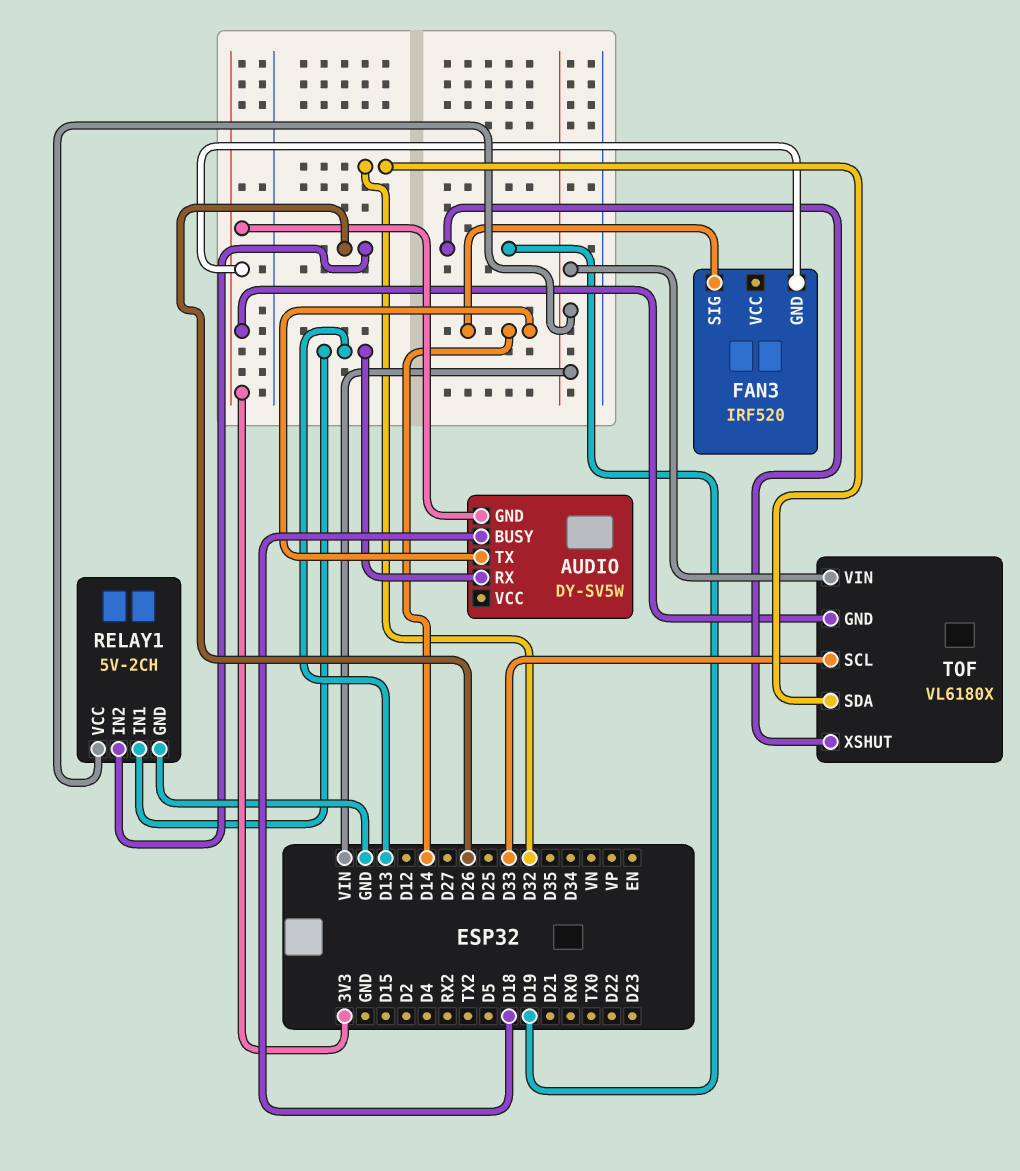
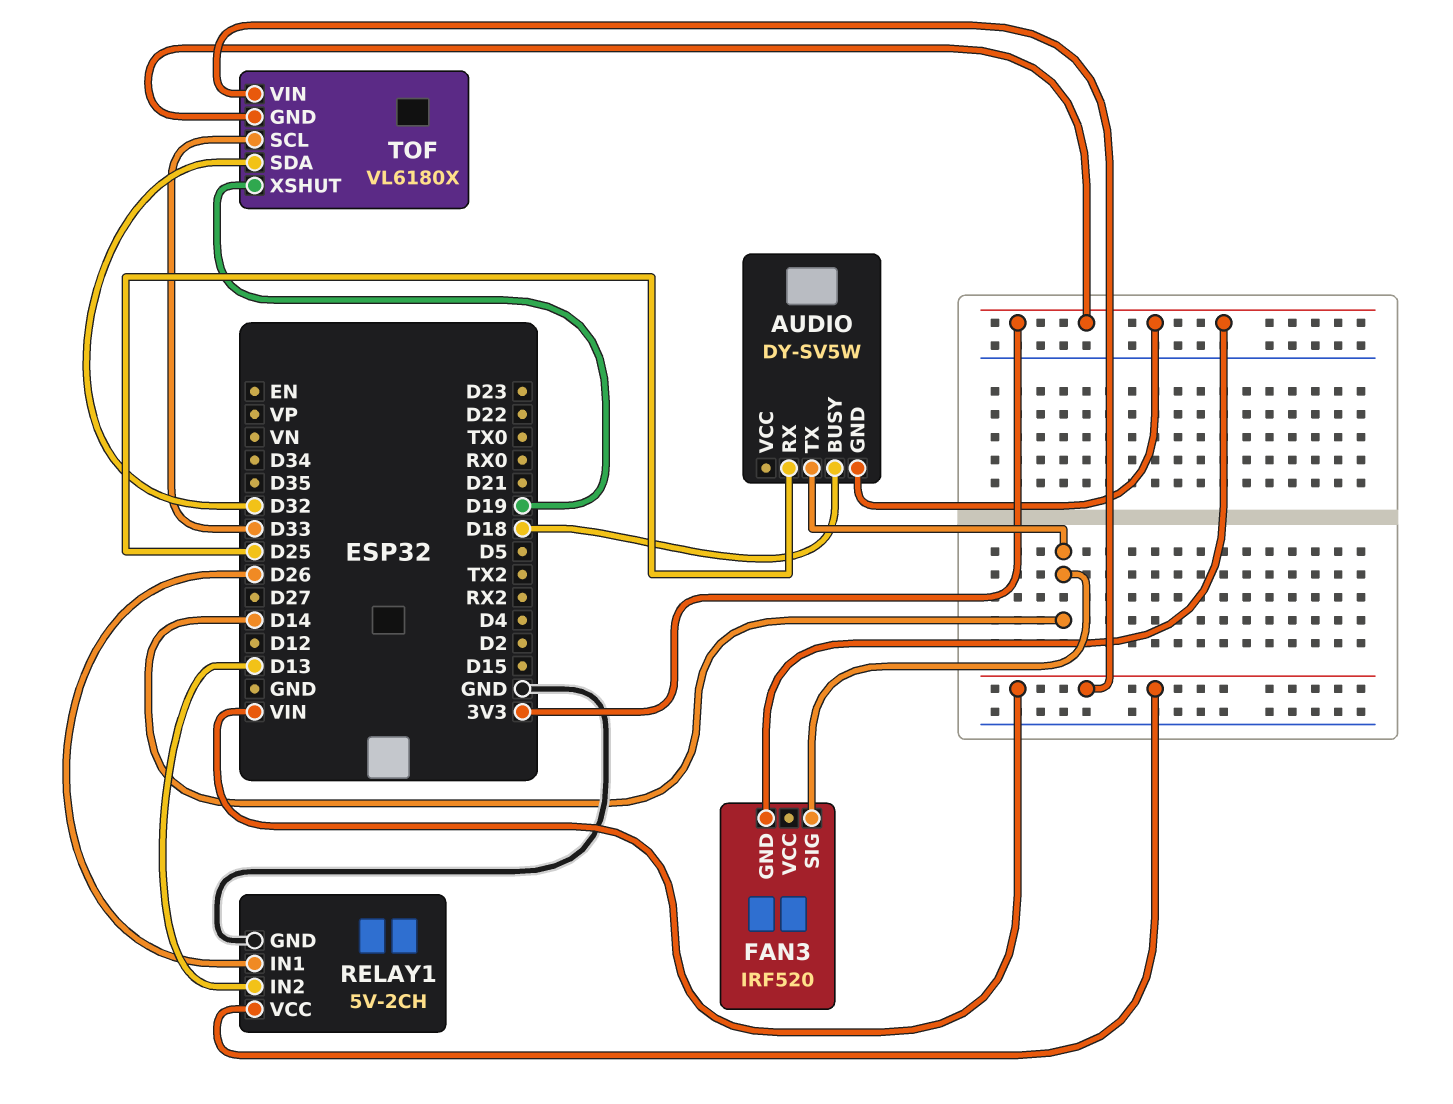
AUDIO pin RX: D13 -> D25
RELAY1 pin IN1: D13 -> D26
RELAY1 pin IN2: D26 -> D13

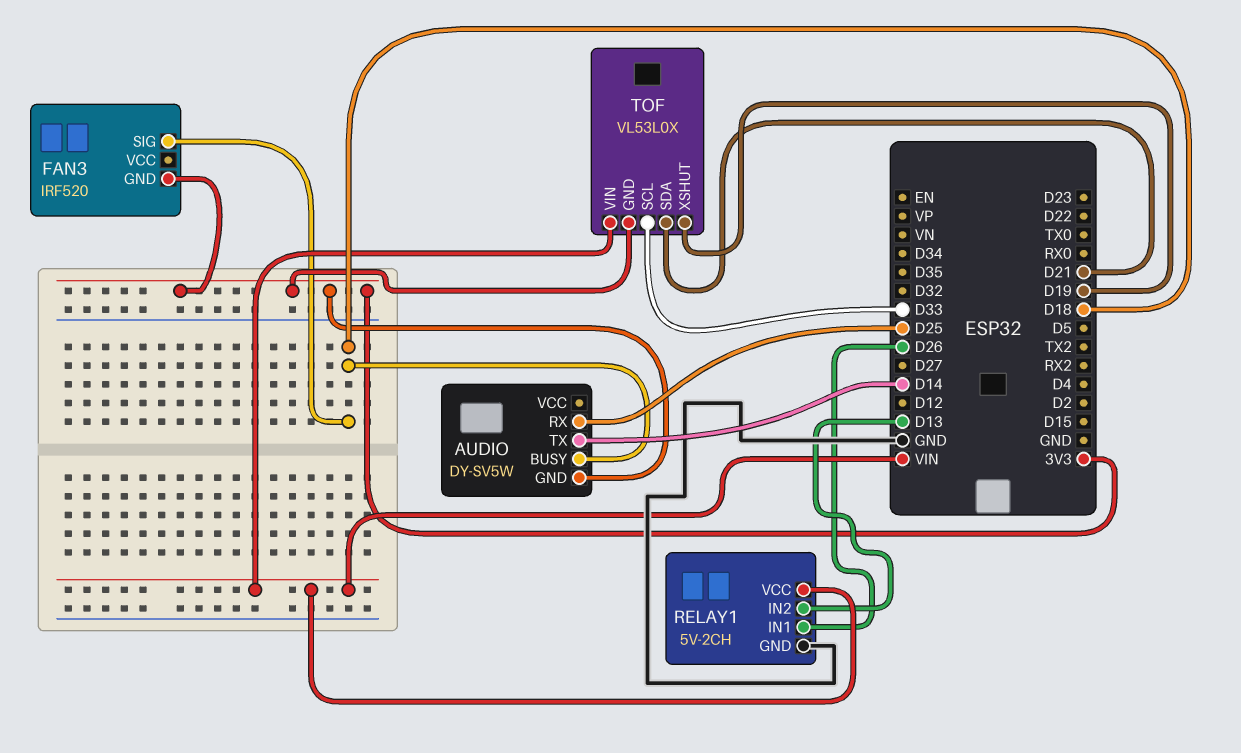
FAN3 pin SIG: D14 -> D18
TOF: VL6180X -> VL53L0X
TOF pin SDA: D32 -> D21

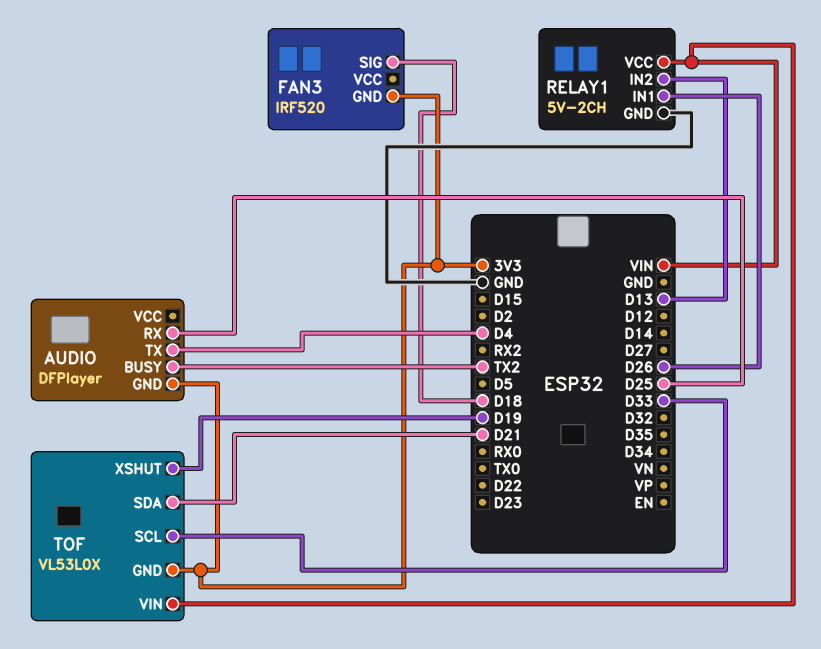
AUDIO: DY-SV5W -> DFPlayer
AUDIO pin BUSY: D18 -> TX2
AUDIO pin TX: D14 -> D4

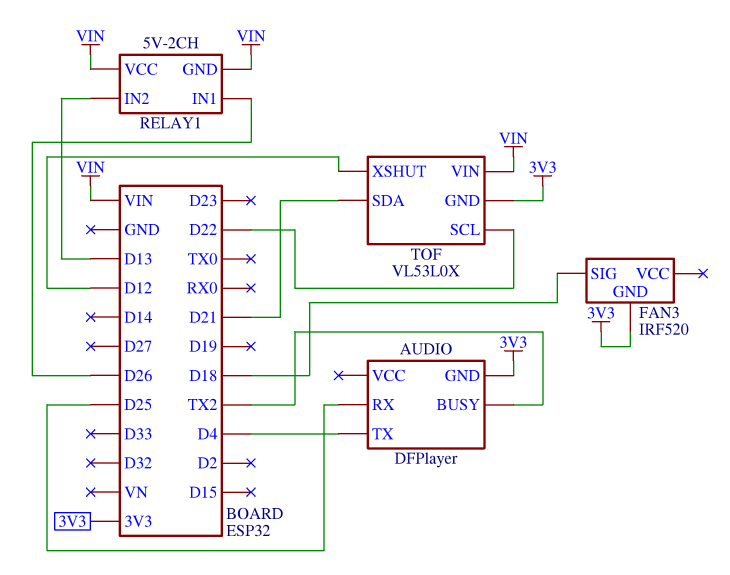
RELAY1 pin GND: GND -> VIN
TOF pin SCL: D33 -> D22
TOF pin XSHUT: D19 -> D12

